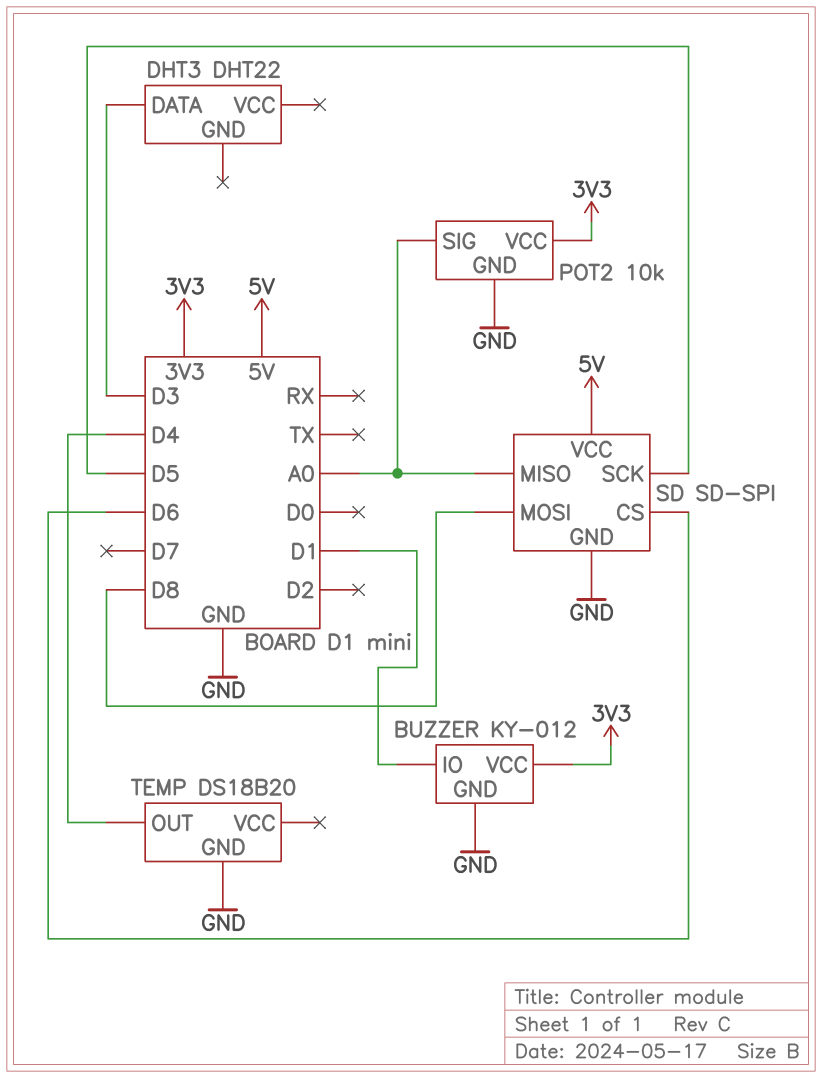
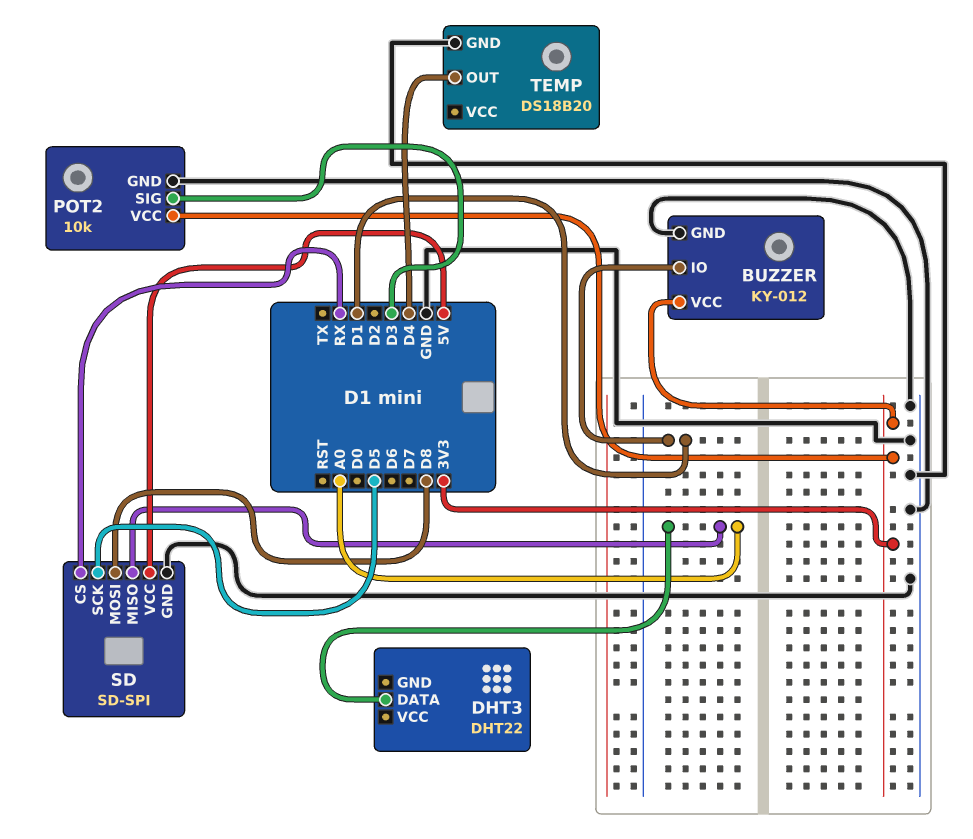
DHT3 pin DATA: D3 -> A0
POT2 pin SIG: A0 -> D3
SD pin CS: D6 -> RX

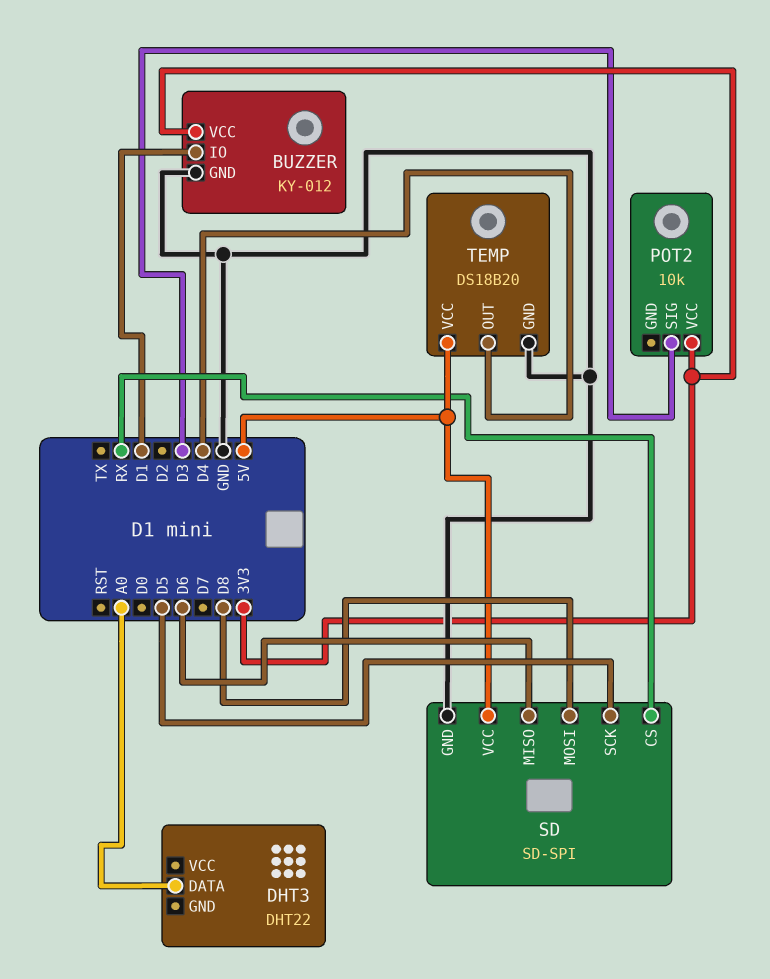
POT2 pin GND: GND -> none
SD pin MISO: A0 -> D6
TEMP pin VCC: none -> 5V

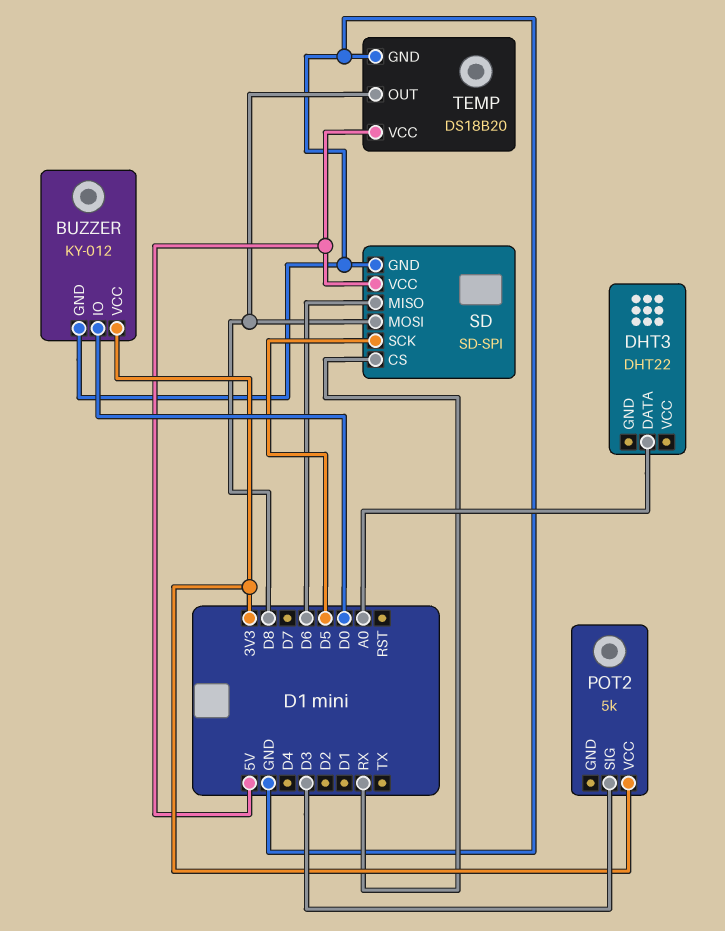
BUZZER pin IO: D1 -> D0
POT2: 10k -> 5k
TEMP pin OUT: D4 -> D8

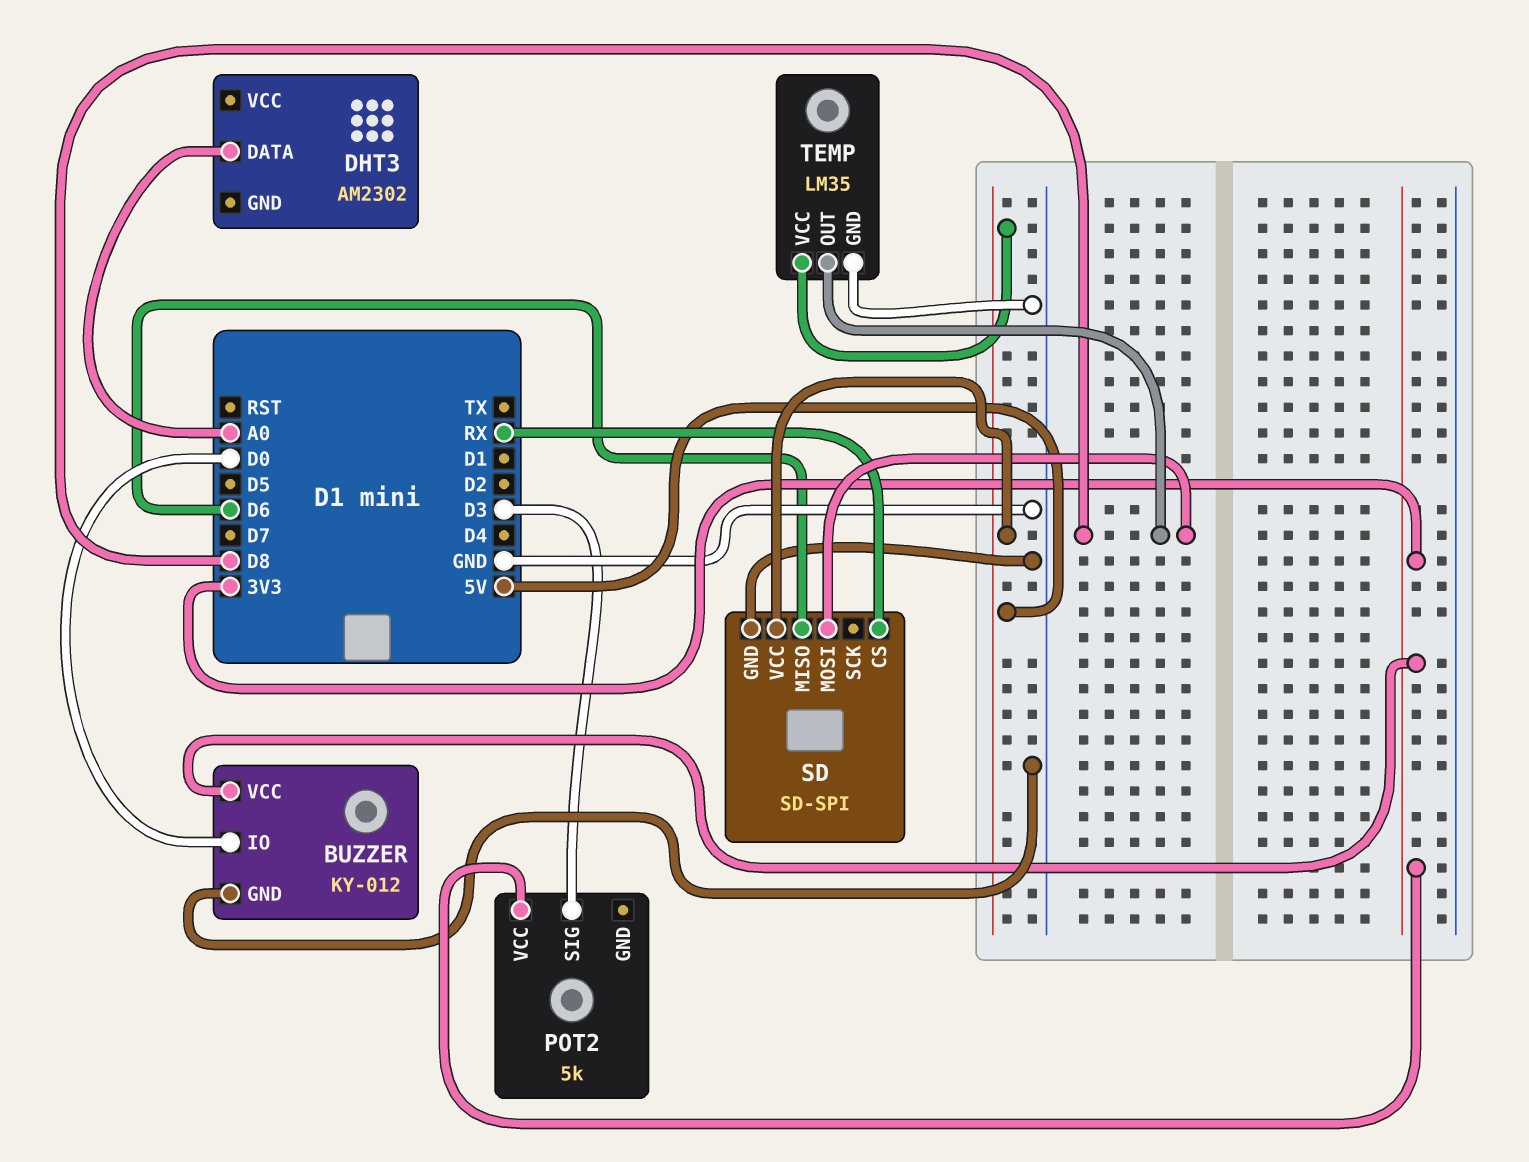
DHT3: DHT22 -> AM2302
SD pin SCK: D5 -> none
TEMP: DS18B20 -> LM35

